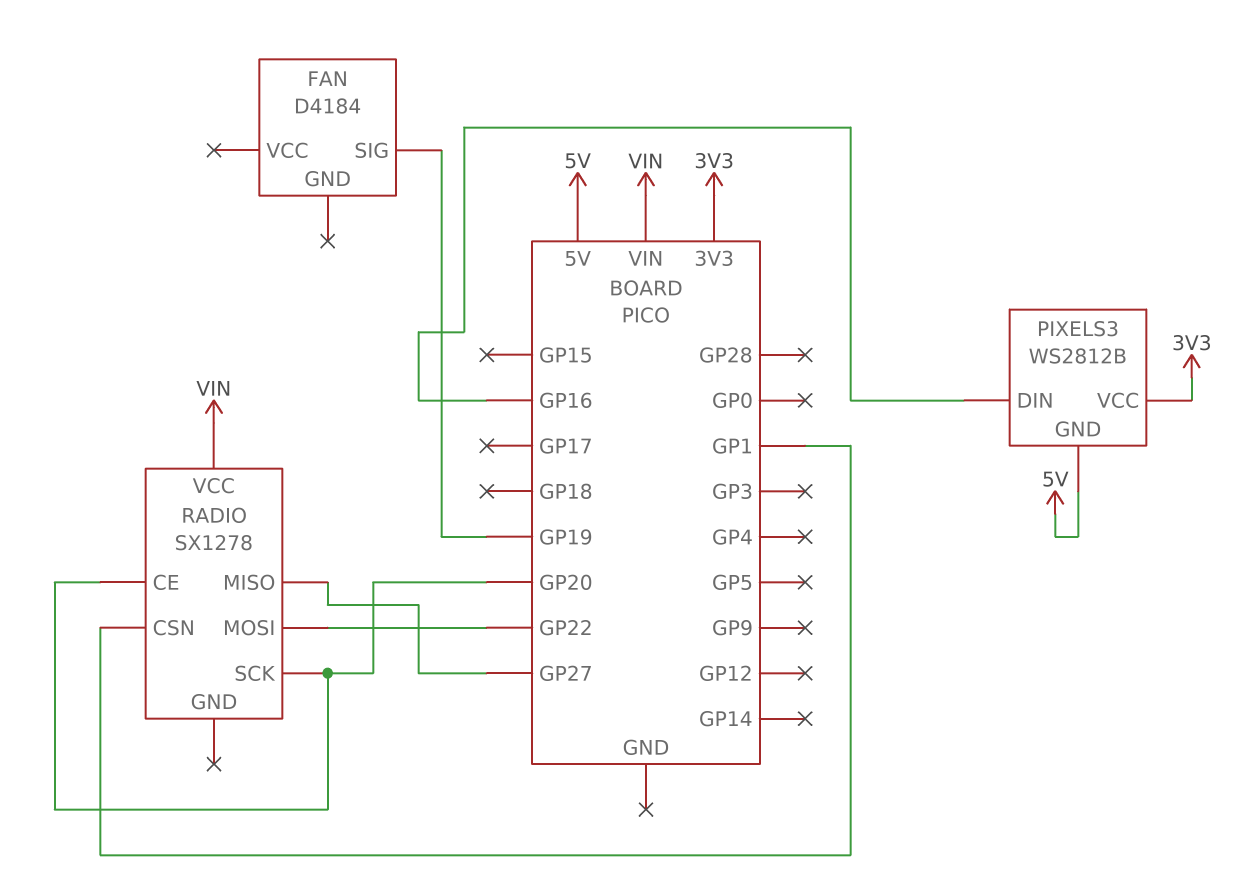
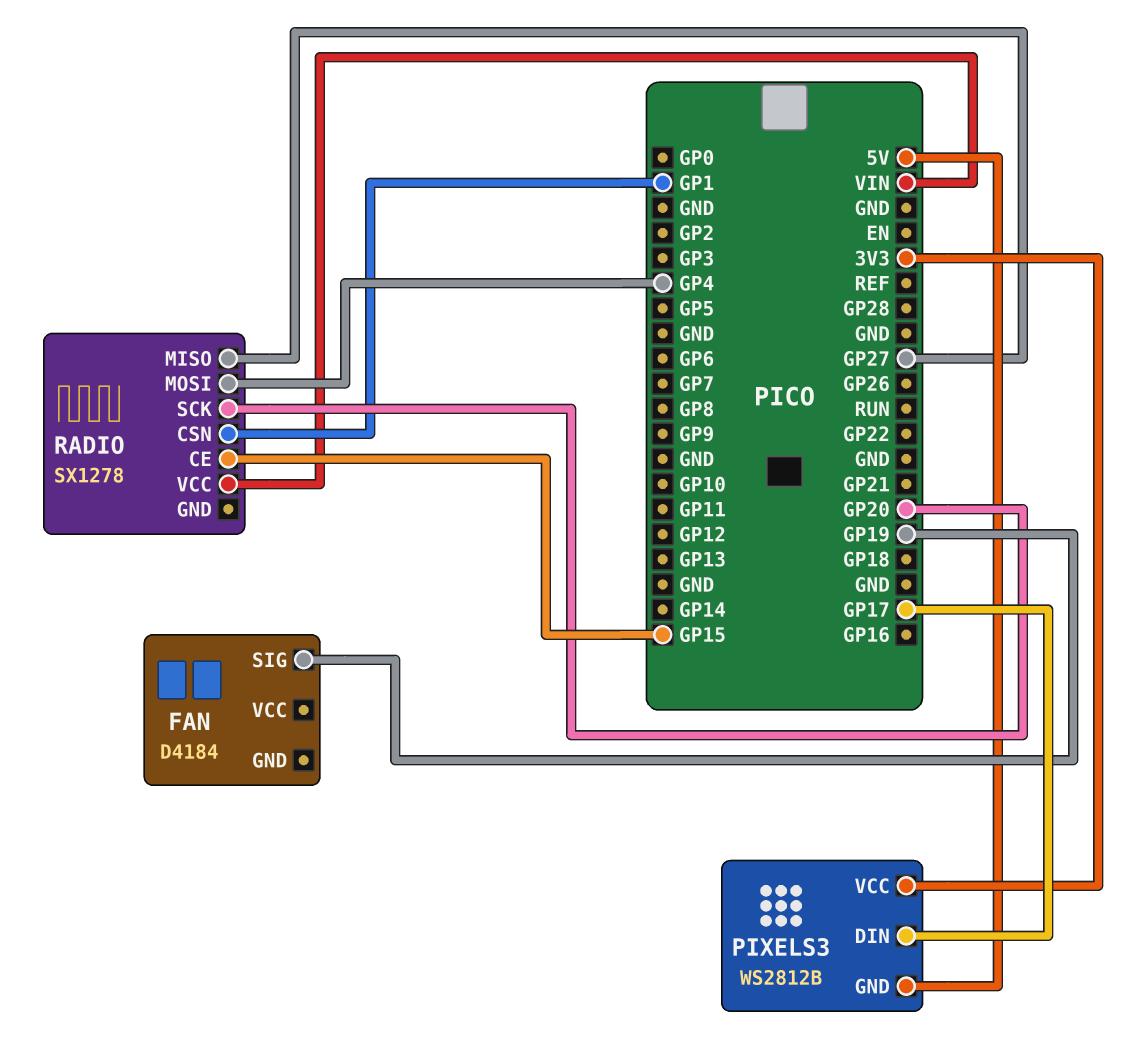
PIXELS3 pin DIN: GP16 -> GP17
RADIO pin CE: GP20 -> GP15
RADIO pin MOSI: GP22 -> GP4

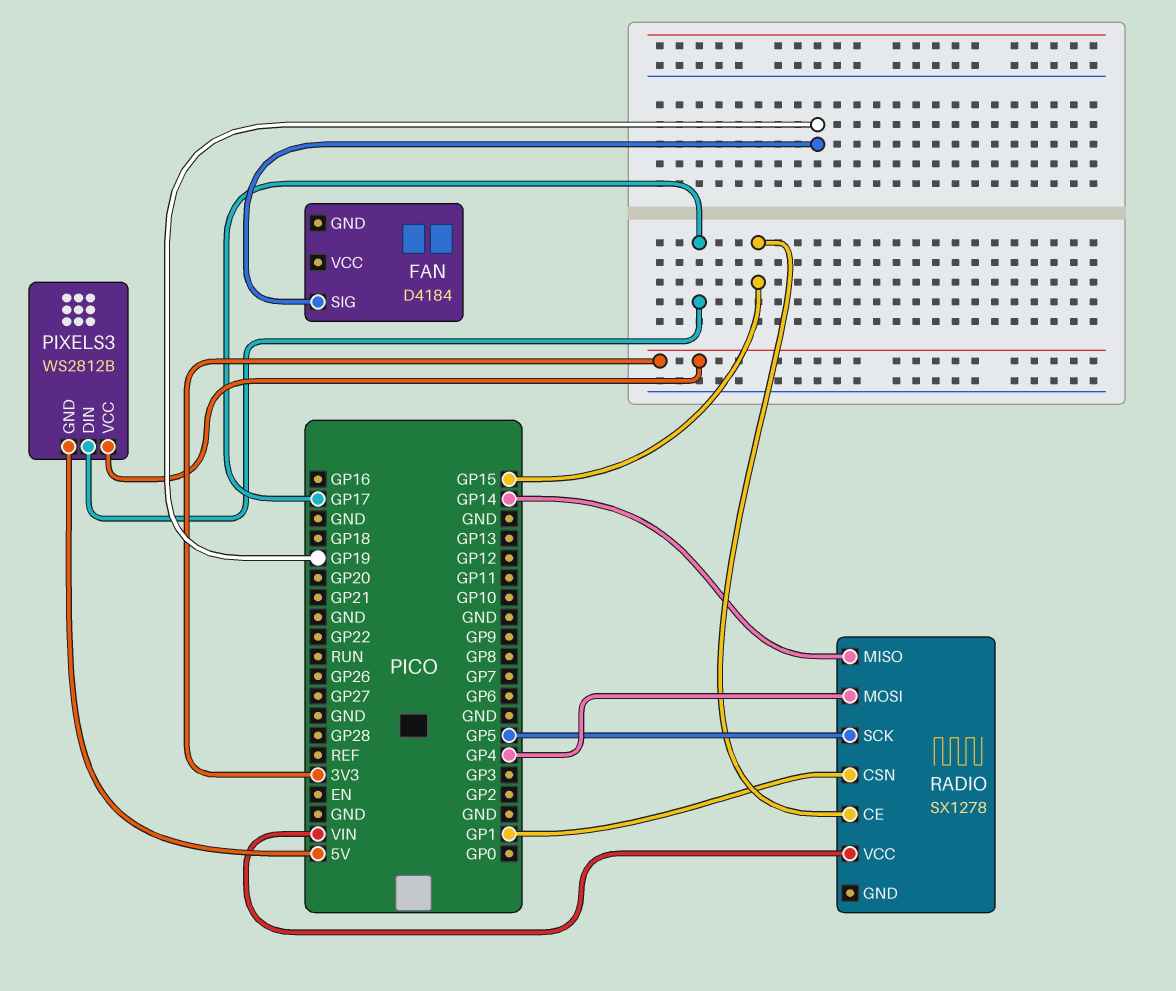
RADIO pin MISO: GP27 -> GP14
RADIO pin SCK: GP20 -> GP5

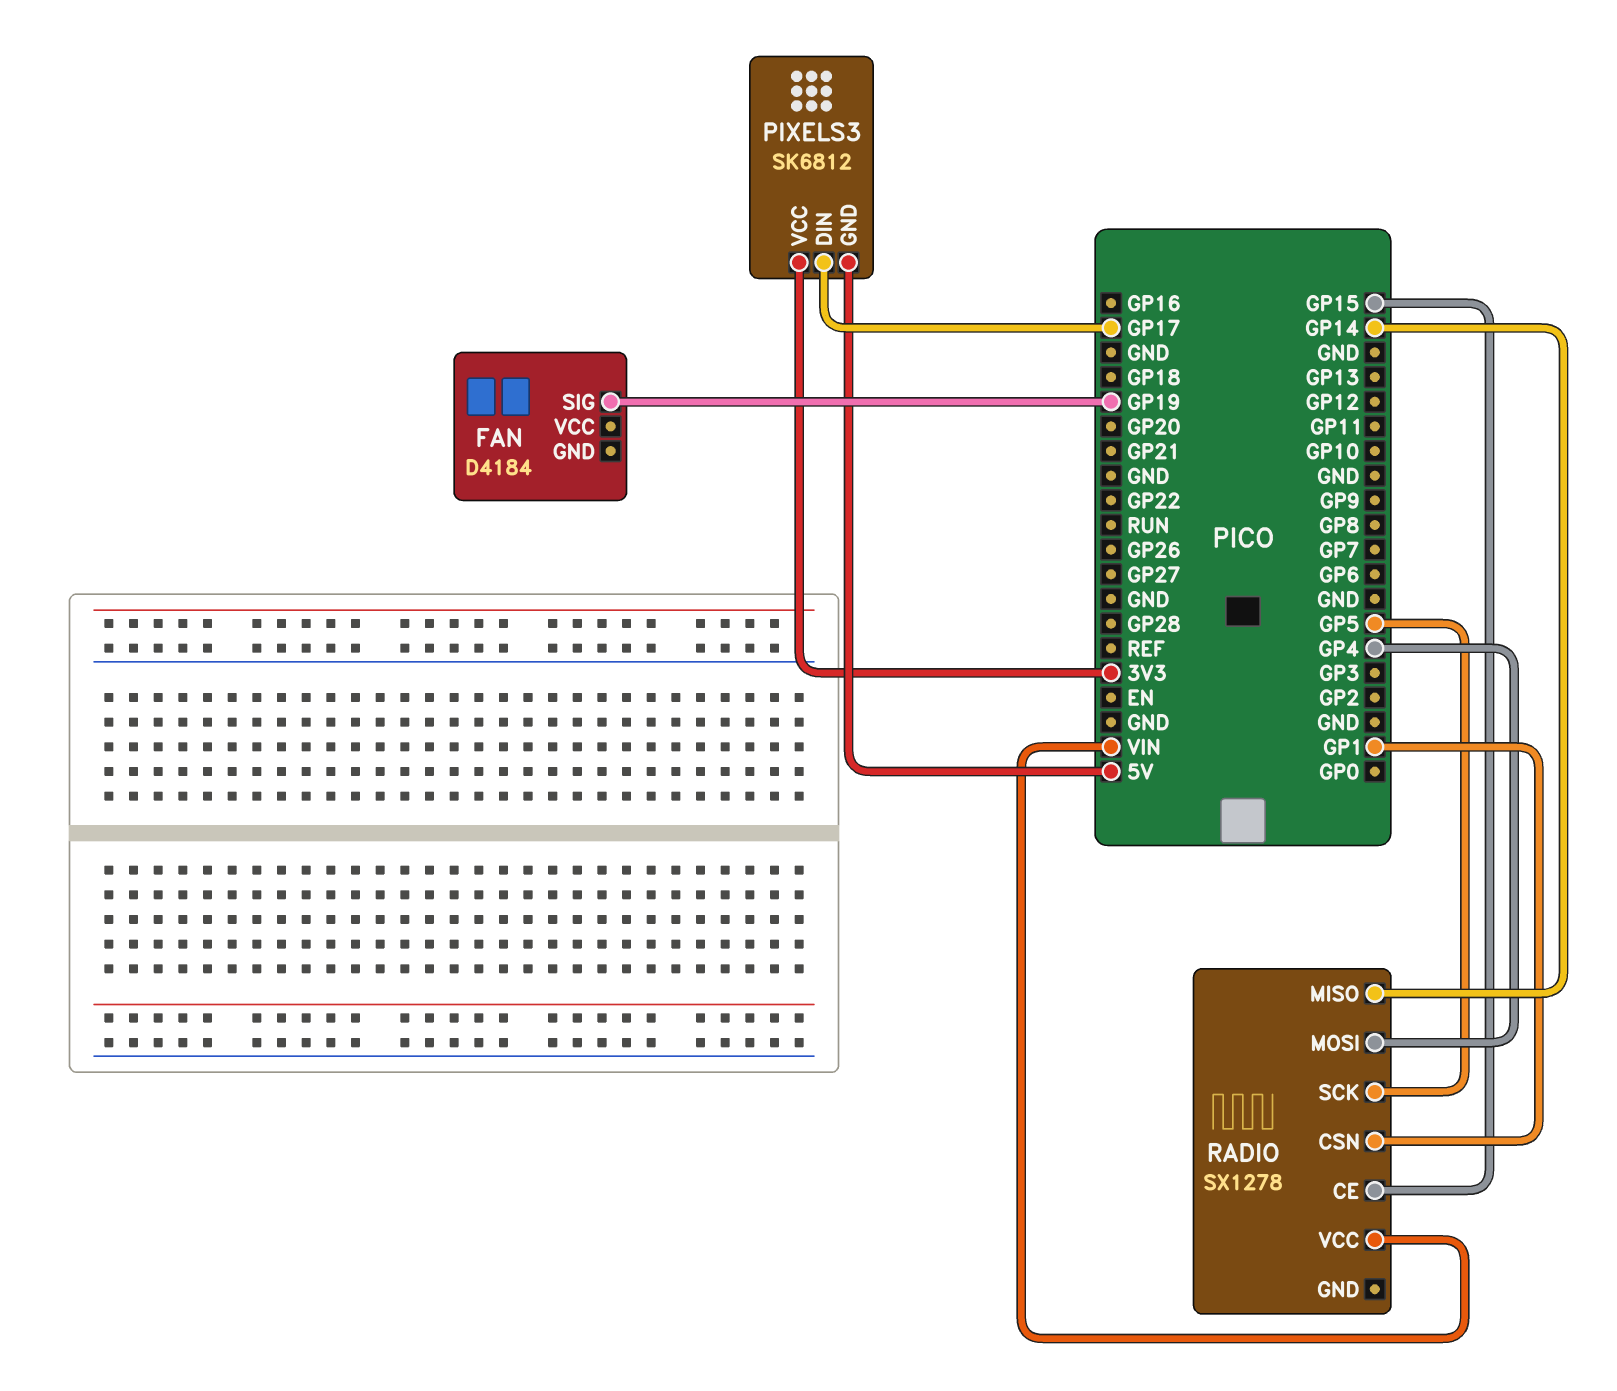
PIXELS3: WS2812B -> SK6812

